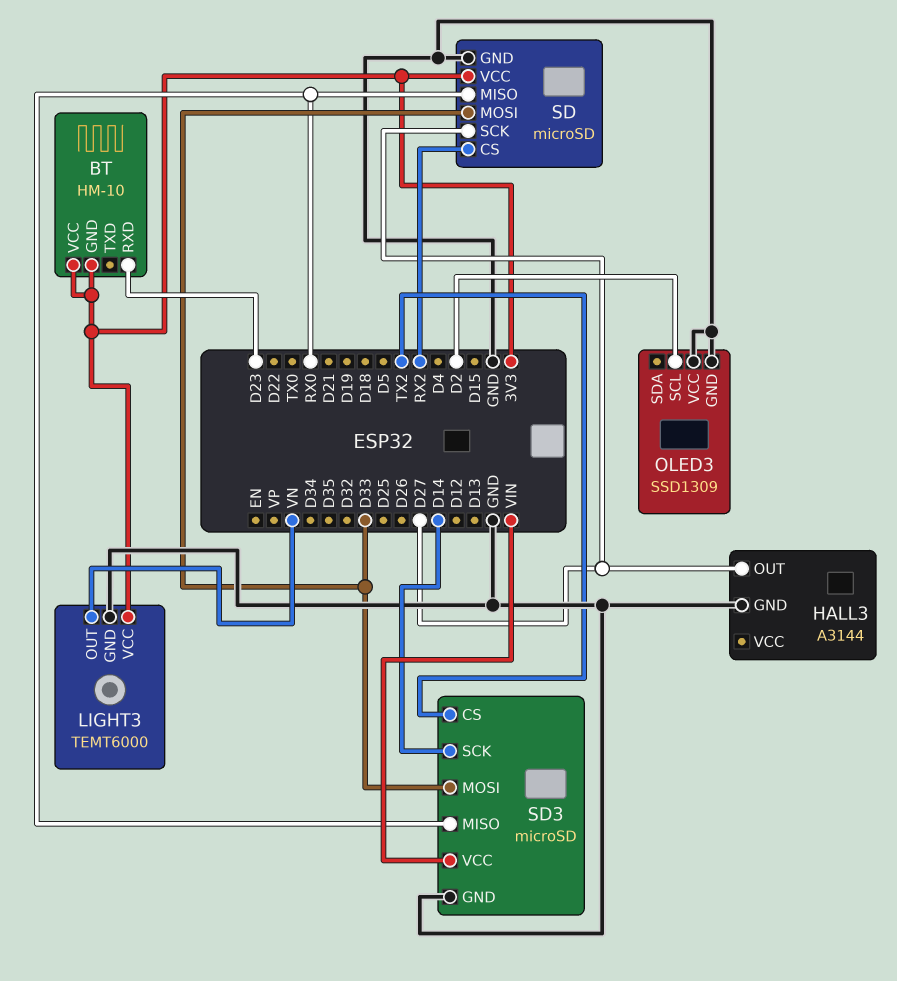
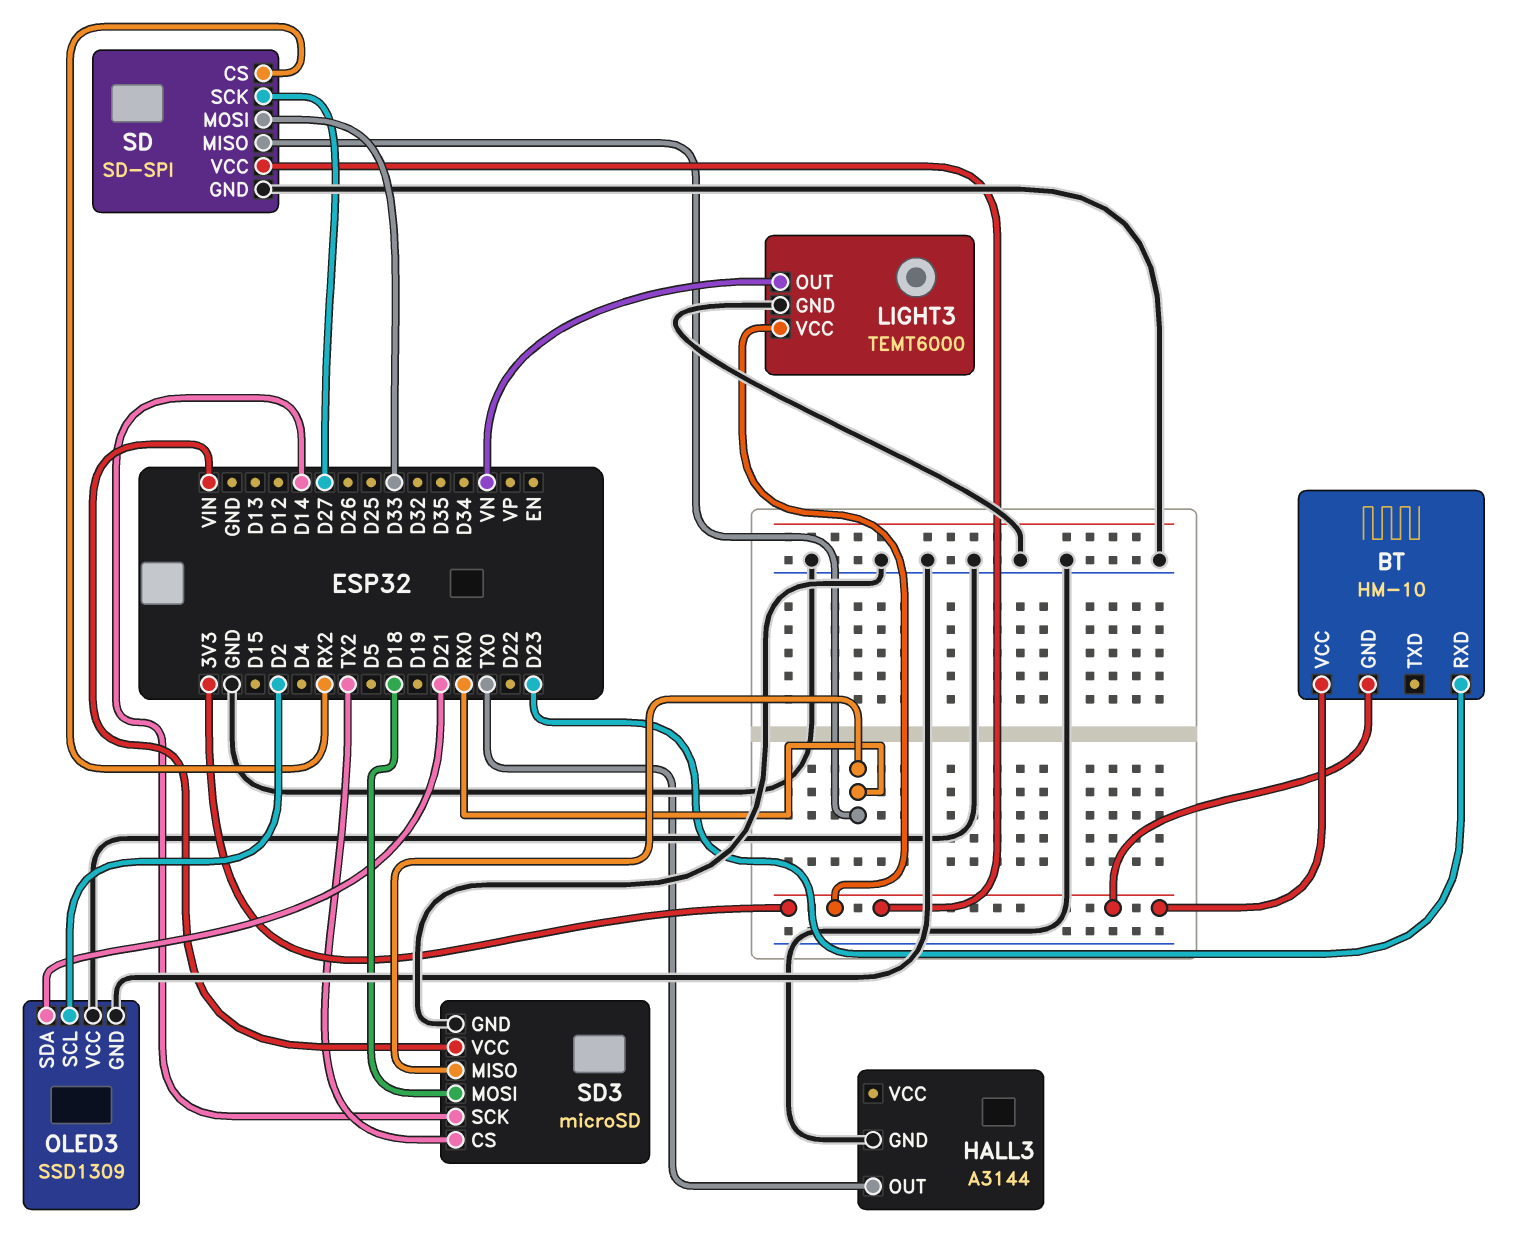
HALL3 pin OUT: D27 -> TX0
OLED3 pin SDA: none -> D21
SD: microSD -> SD-SPI
SD3 pin MOSI: D33 -> D18

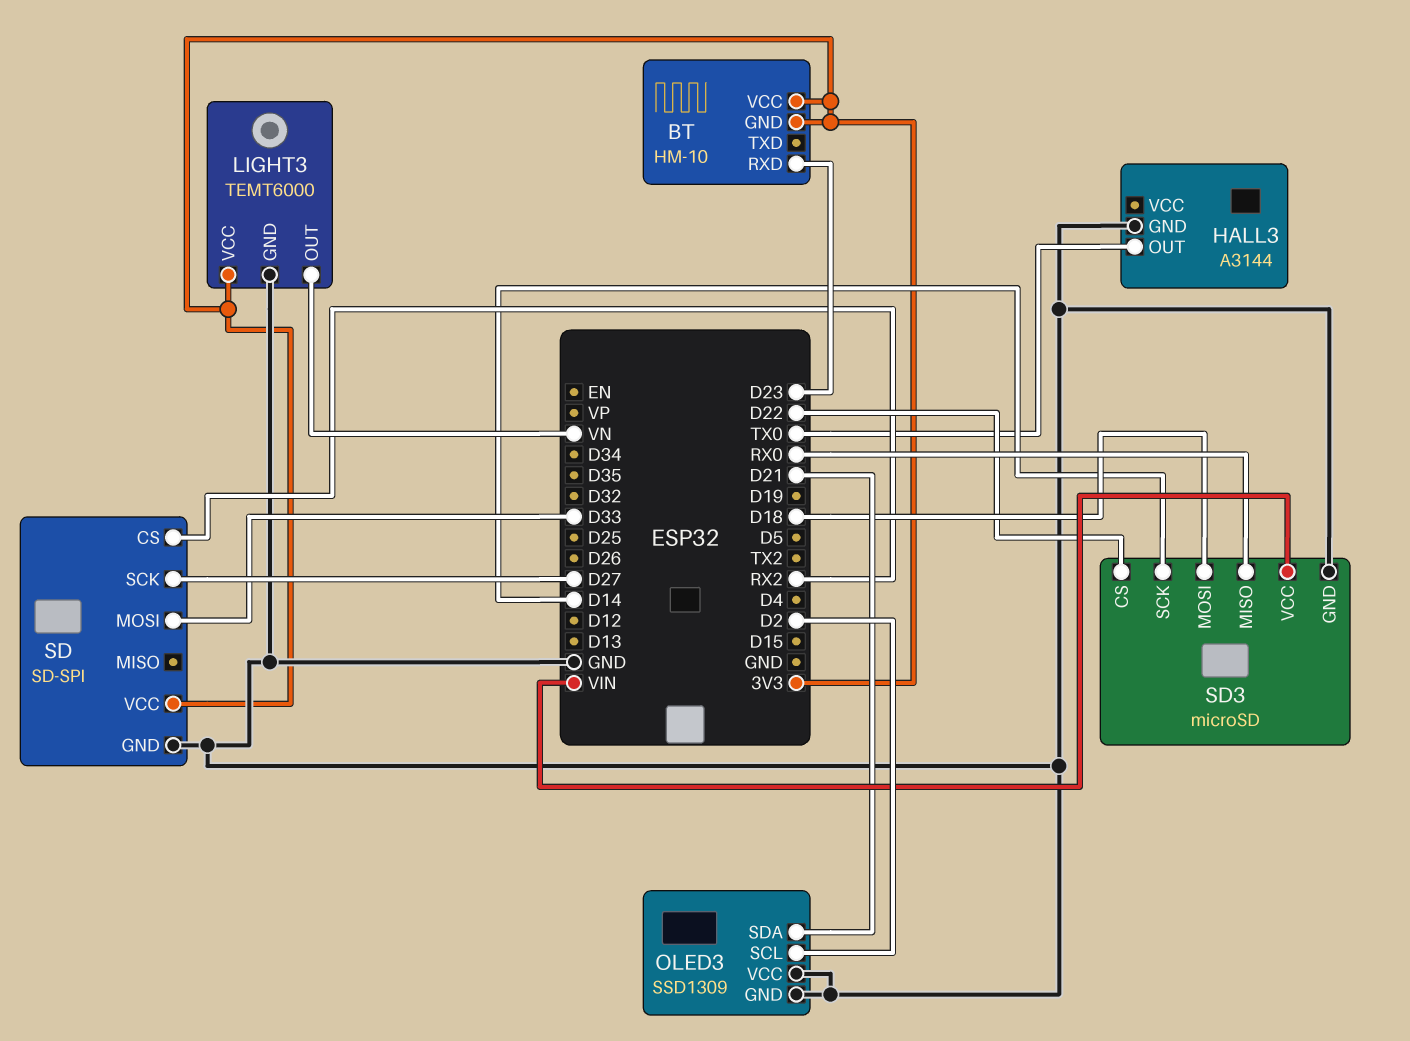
SD pin MISO: RX0 -> none
SD3 pin CS: TX2 -> D22

